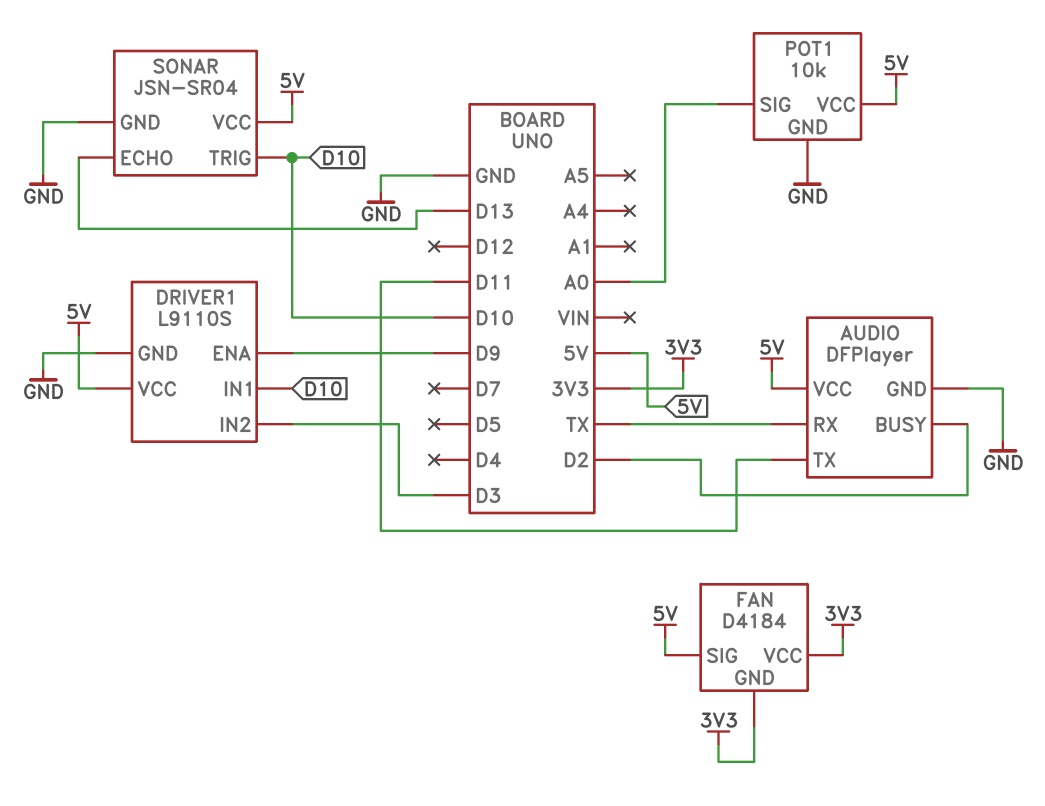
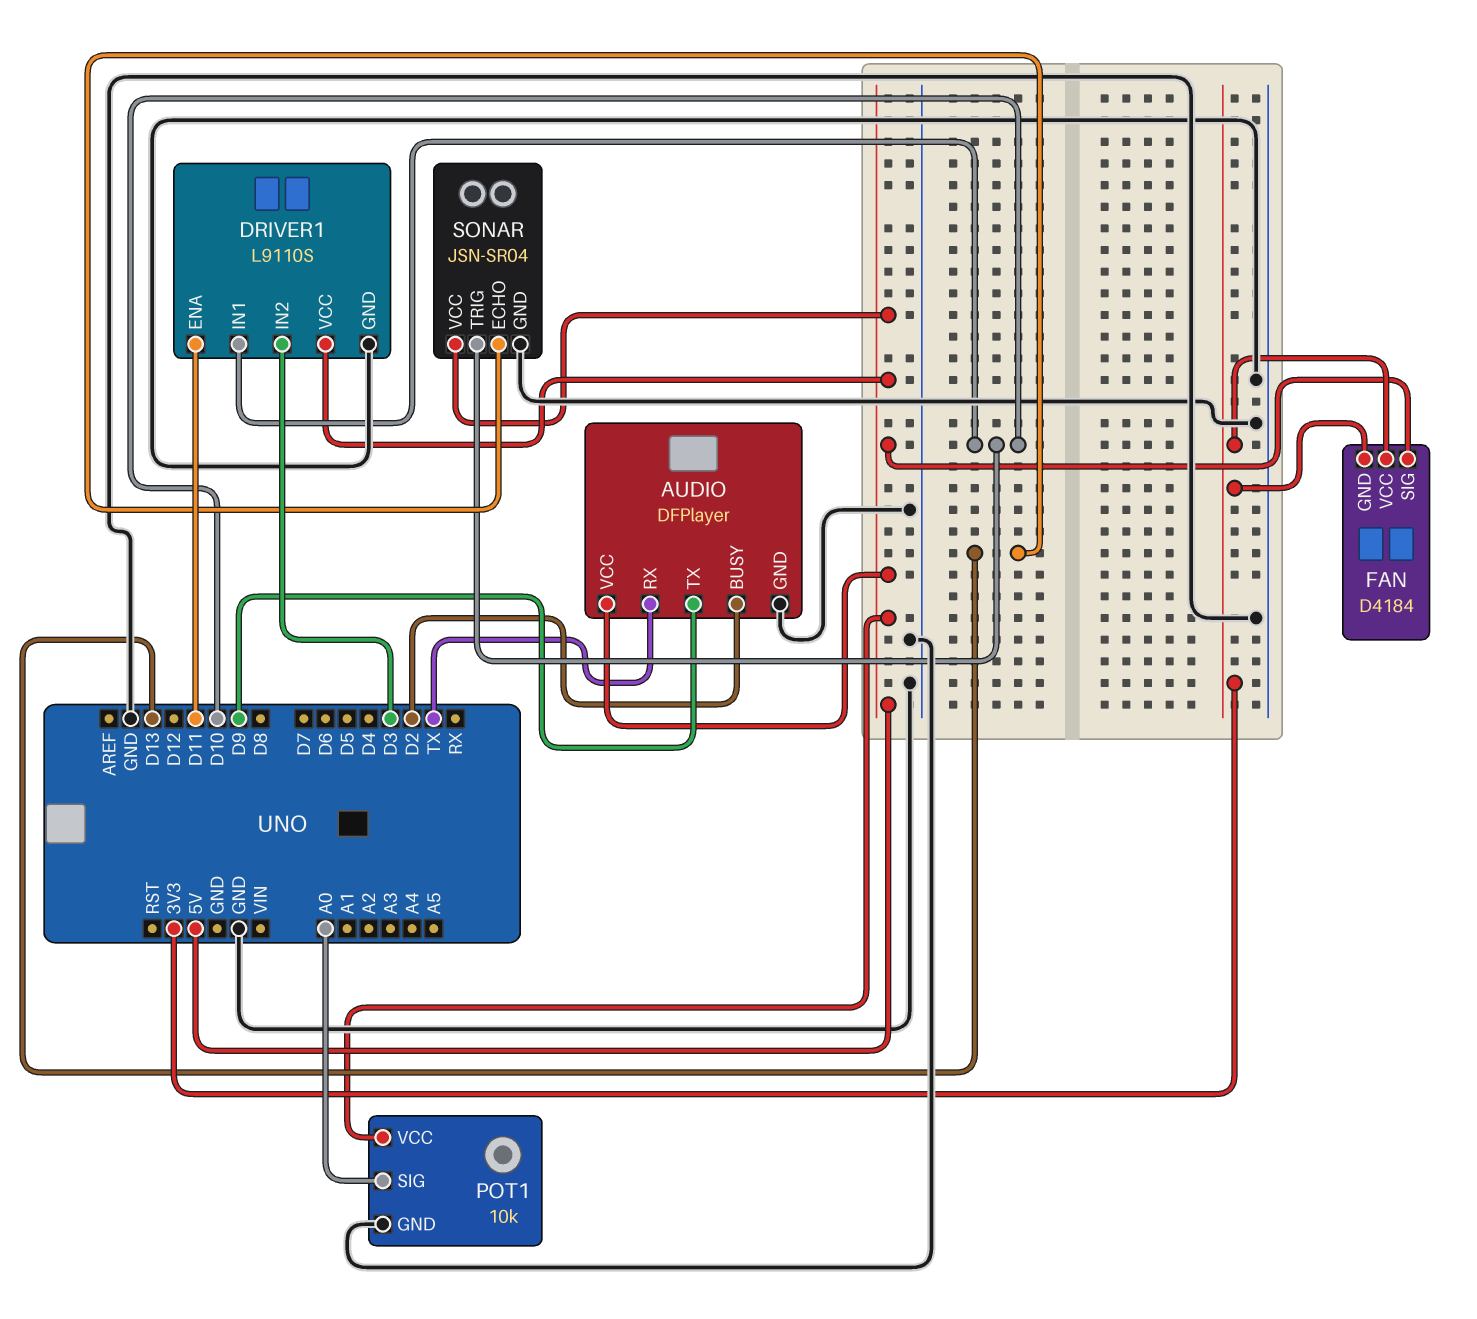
AUDIO pin TX: D11 -> D9
DRIVER1 pin ENA: D9 -> D11

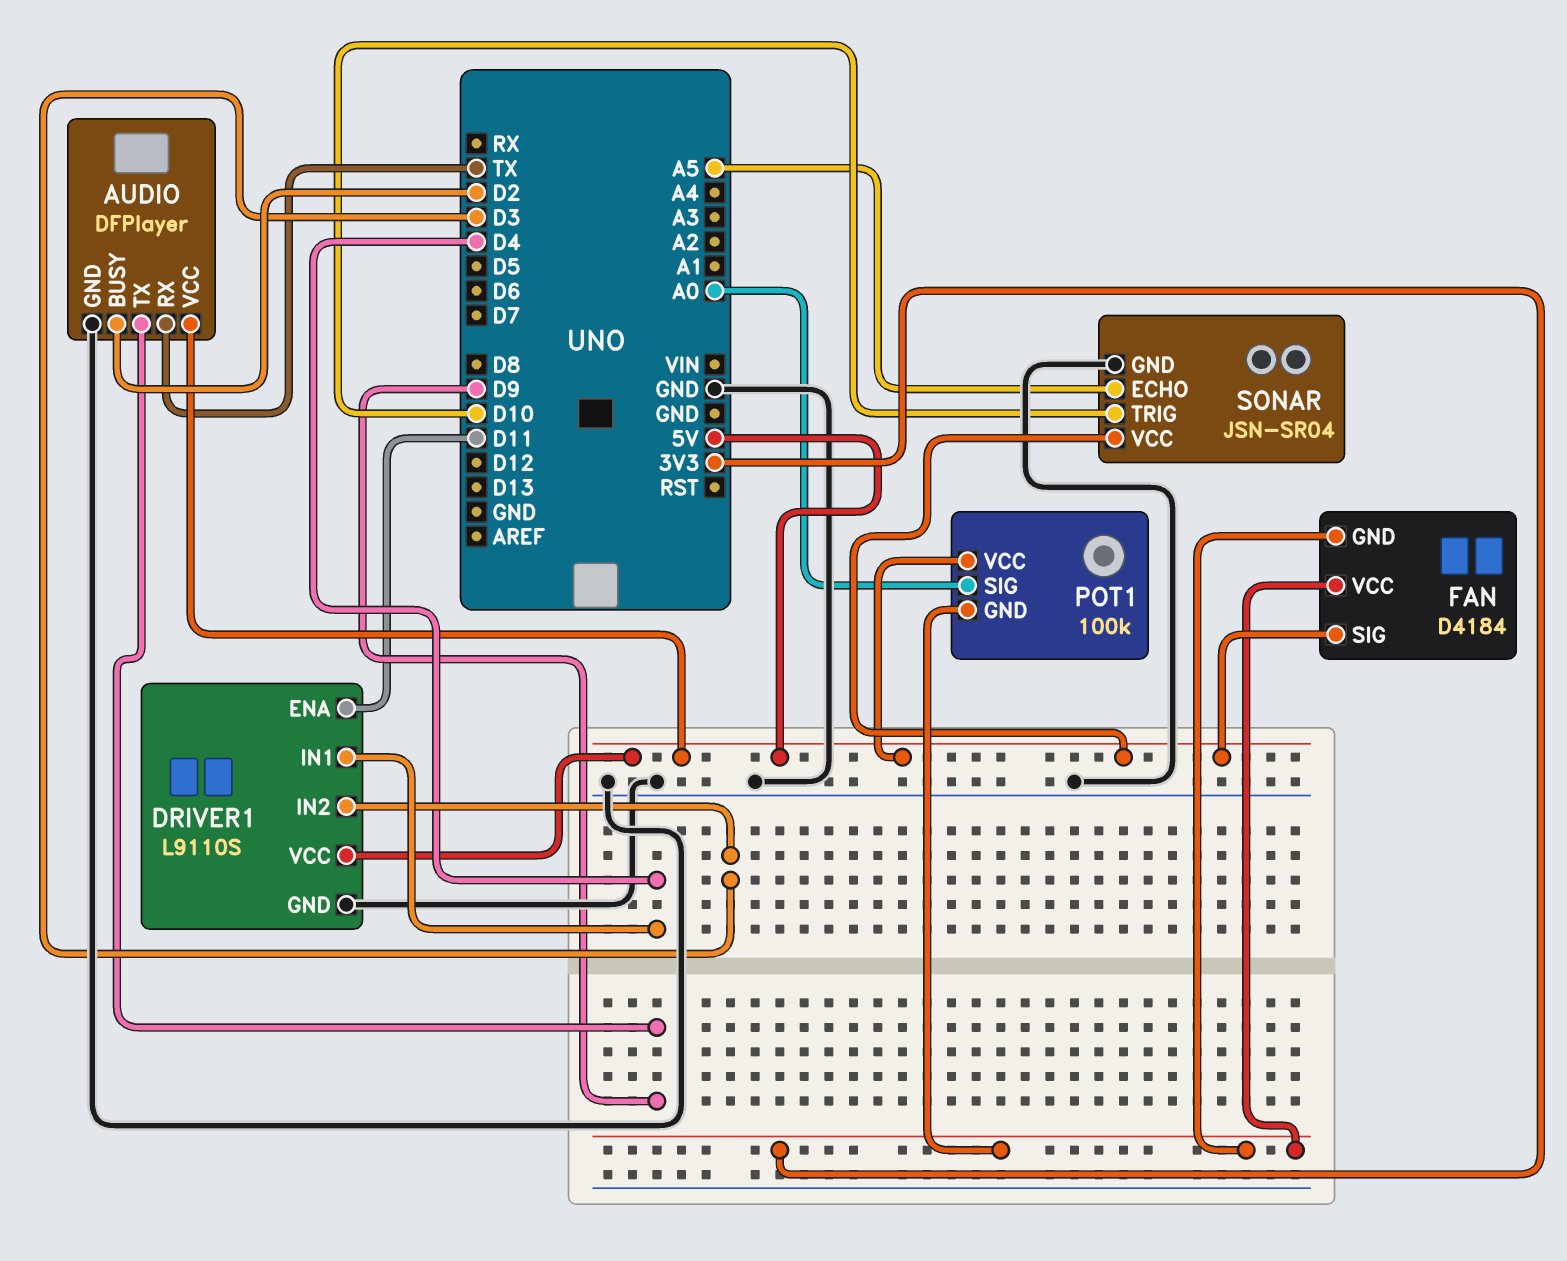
DRIVER1 pin IN1: D10 -> D4
POT1: 10k -> 100k
POT1 pin GND: GND -> 3V3
SONAR pin ECHO: D13 -> A5

